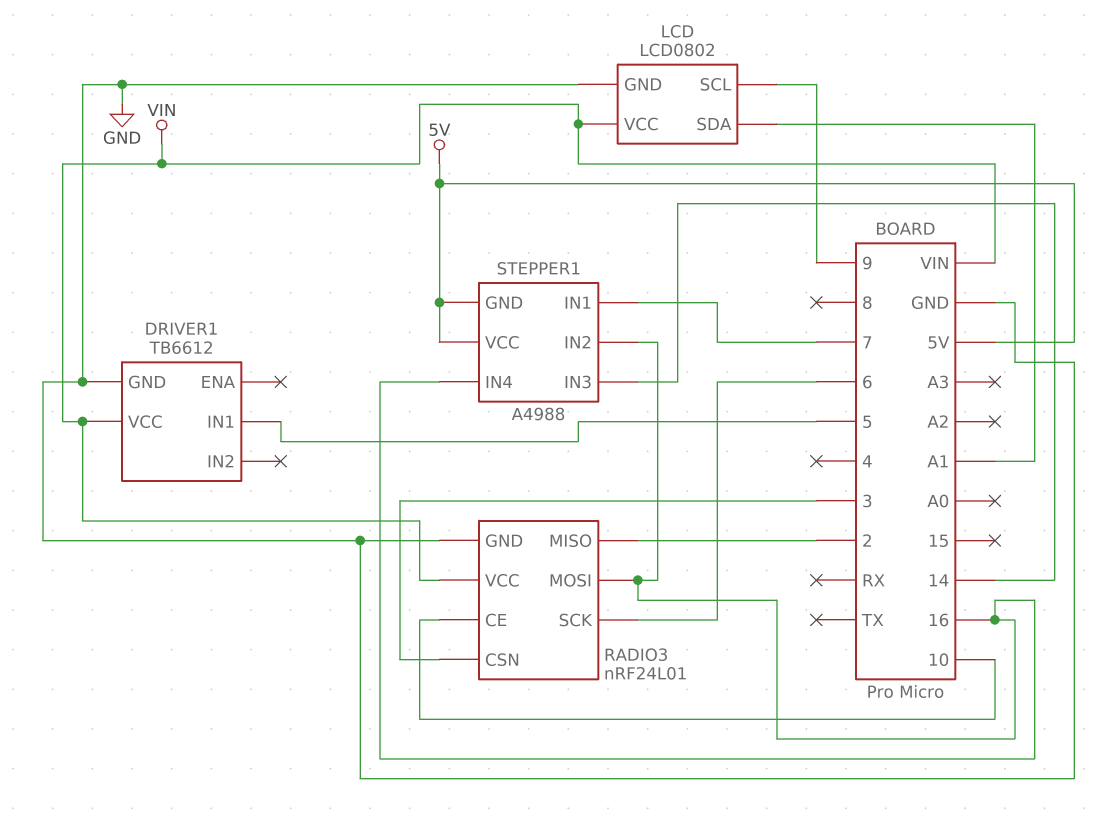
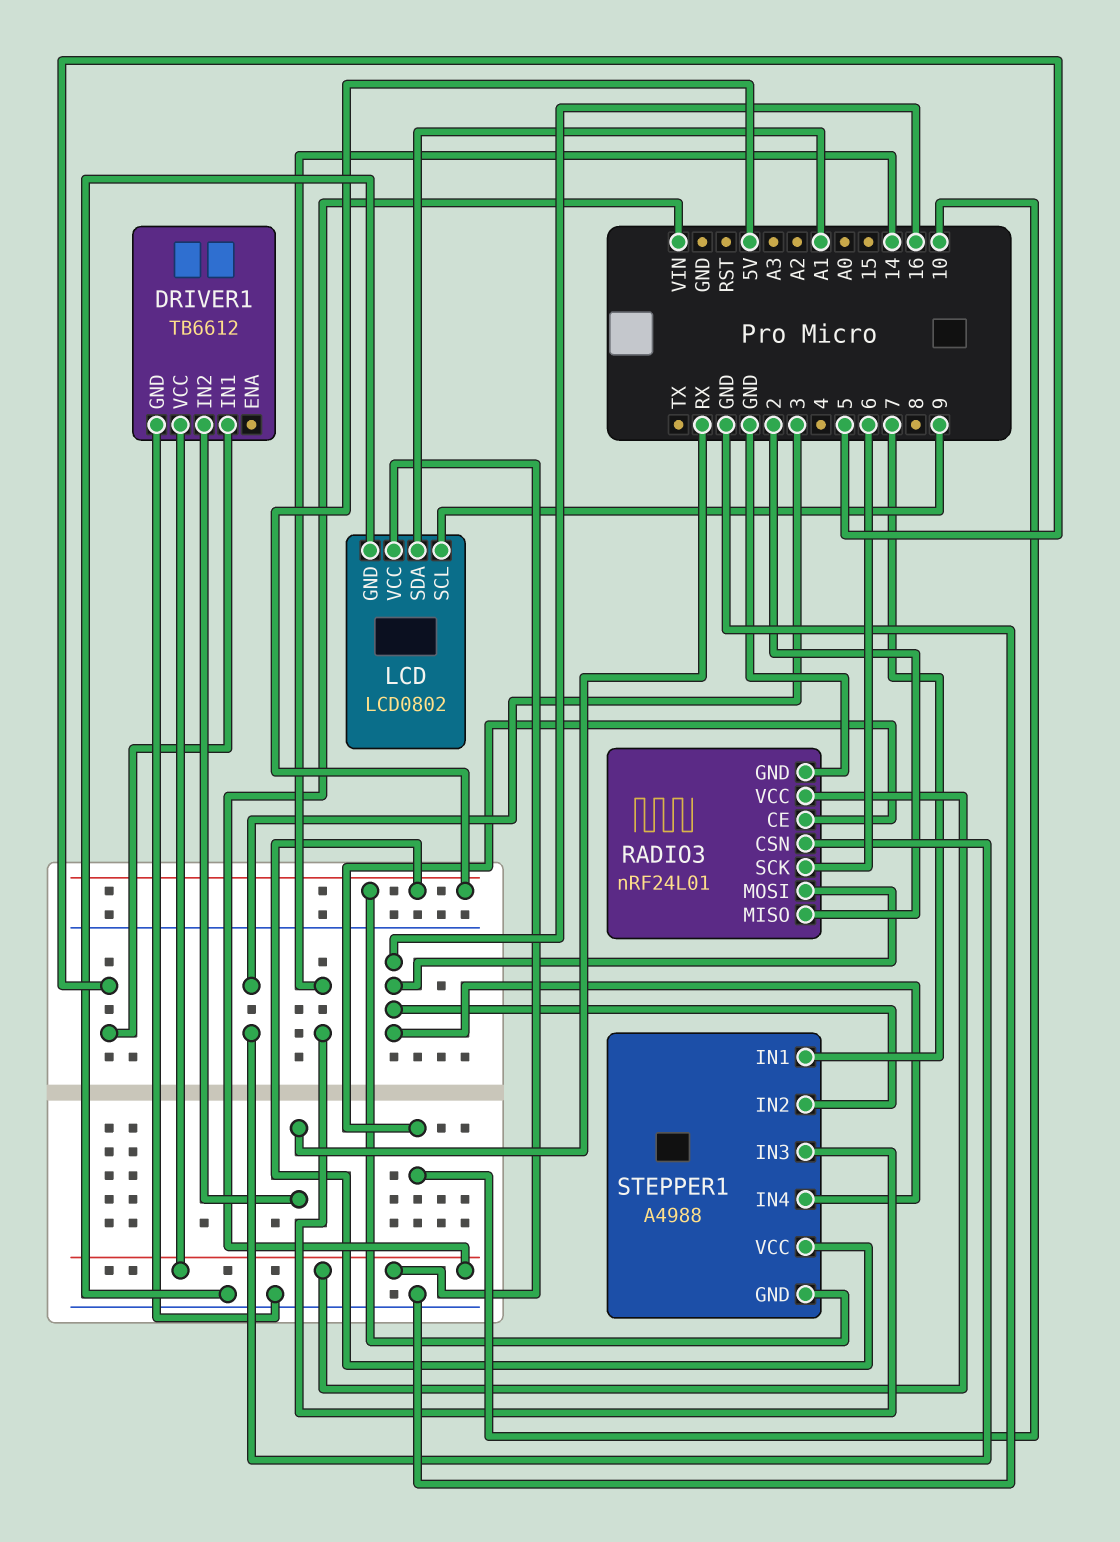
DRIVER1 pin IN2: none -> RX

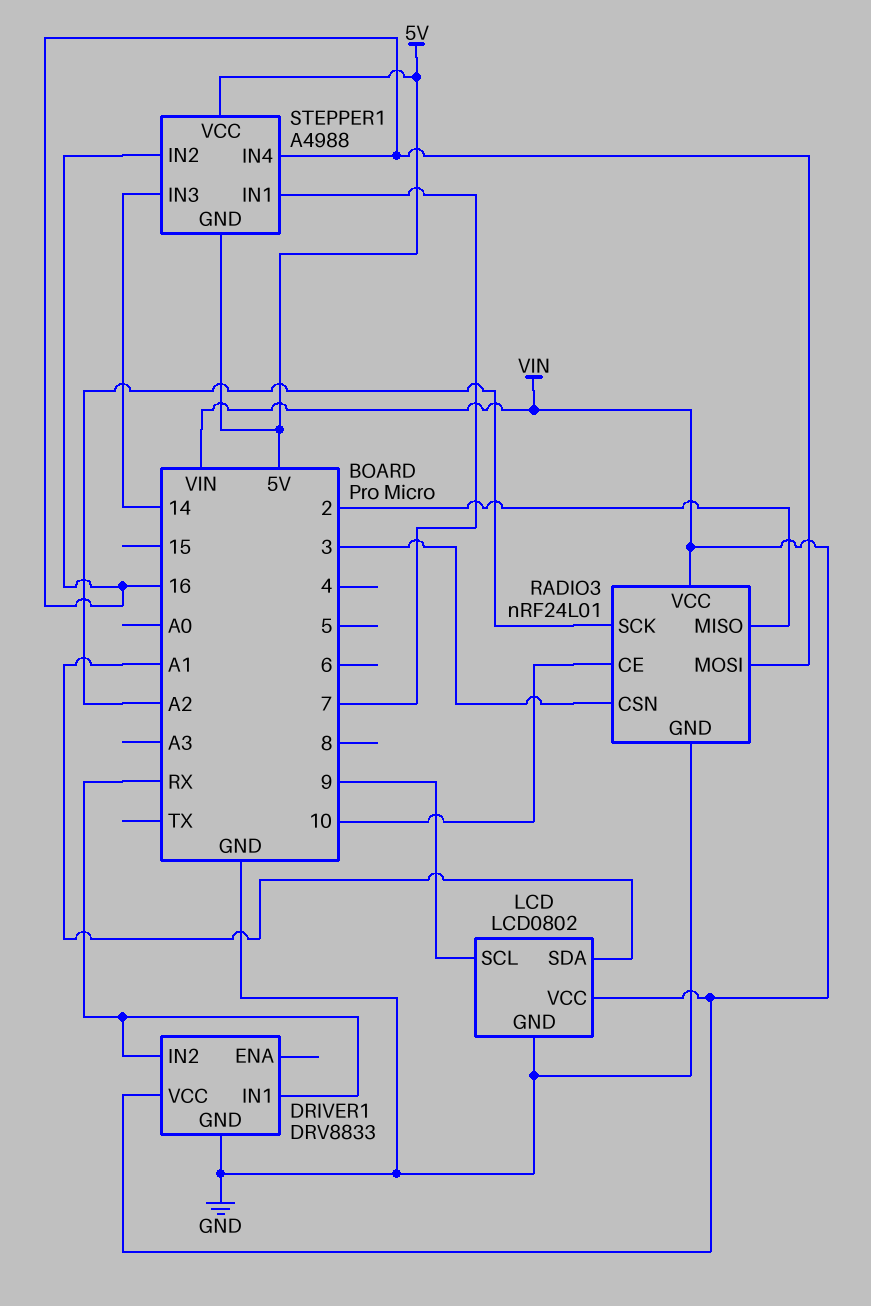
DRIVER1: TB6612 -> DRV8833
DRIVER1 pin IN1: 5 -> RX
RADIO3 pin SCK: 6 -> A2

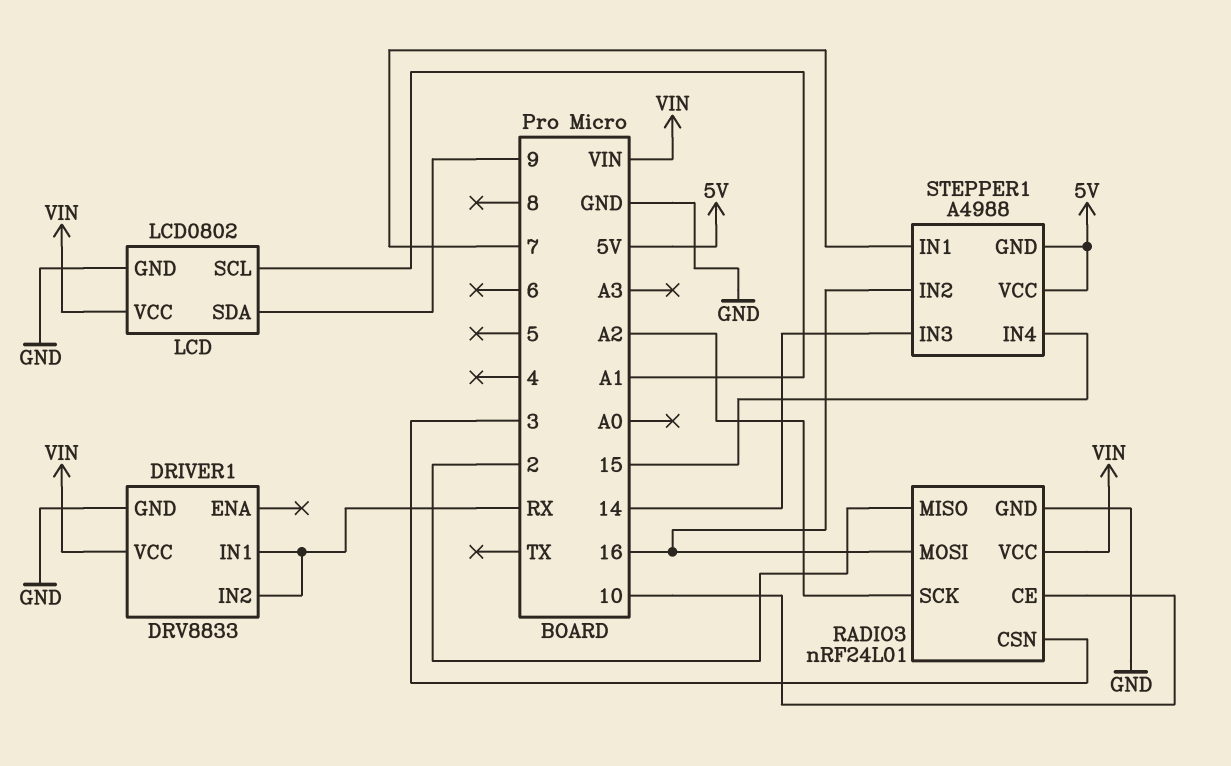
LCD pin SCL: 9 -> A1
LCD pin SDA: A1 -> 9
STEPPER1 pin IN4: 16 -> 15

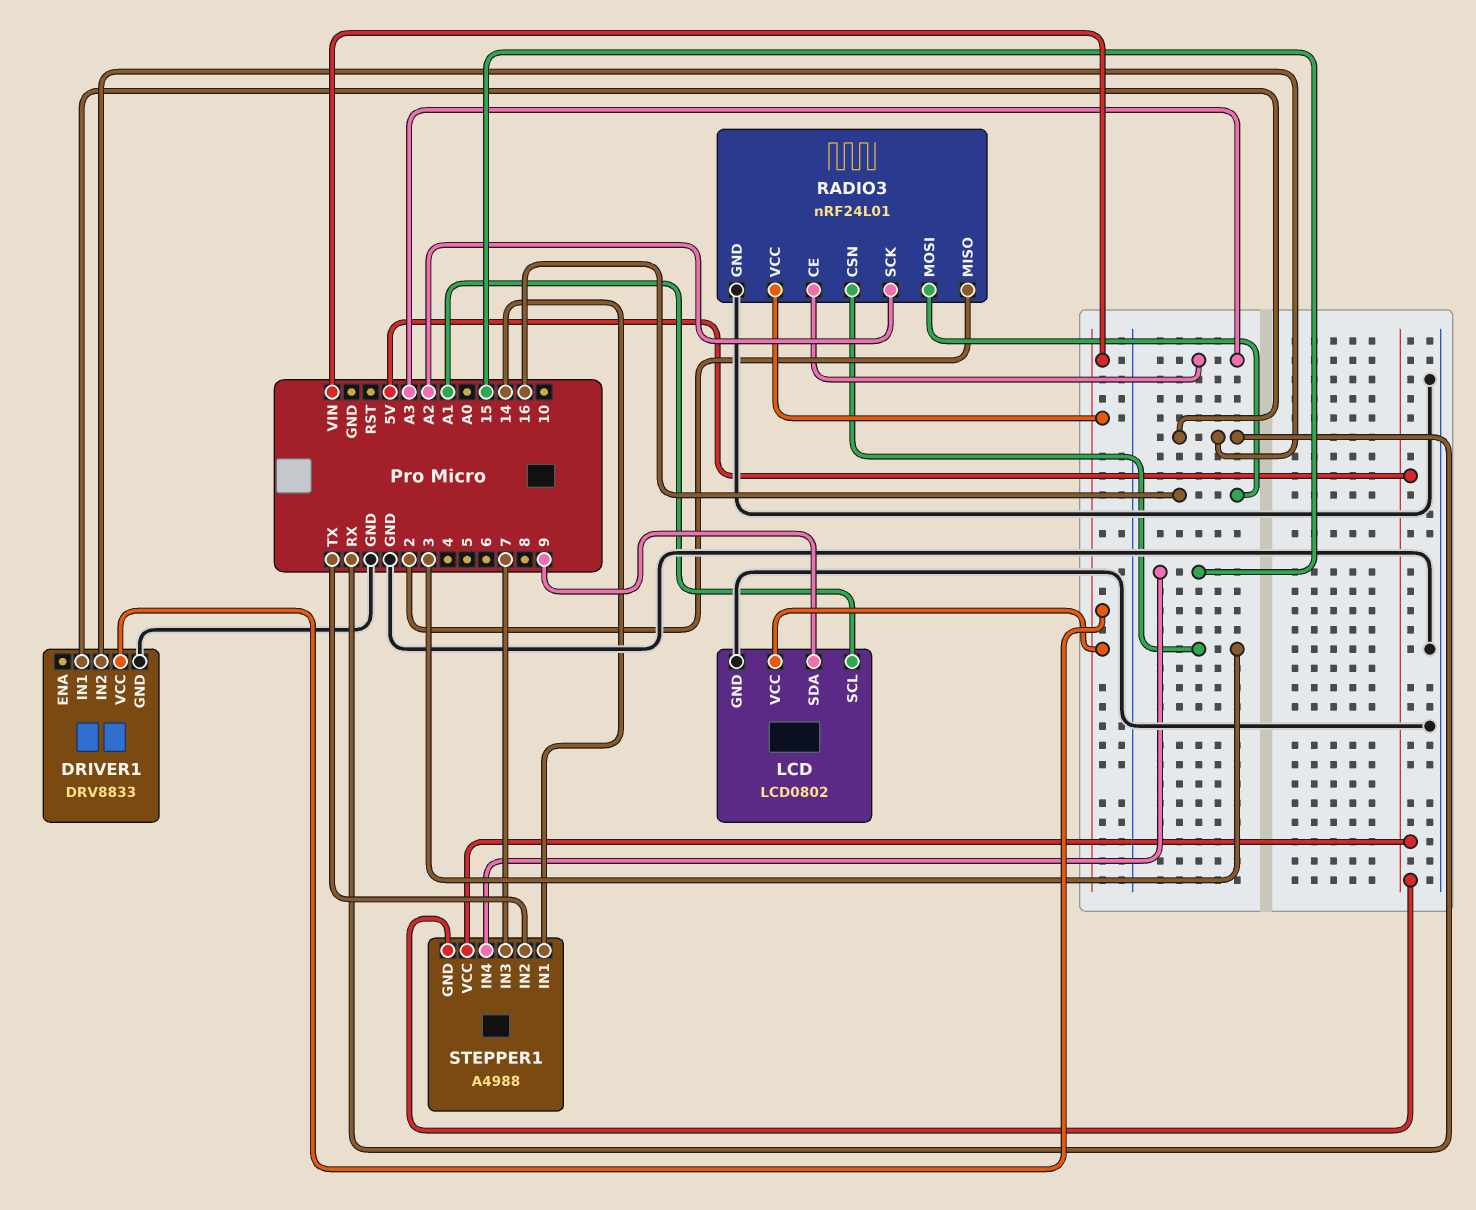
RADIO3 pin CE: 10 -> A3
STEPPER1 pin IN1: 7 -> 14
STEPPER1 pin IN2: 16 -> TX
STEPPER1 pin IN3: 14 -> 7

